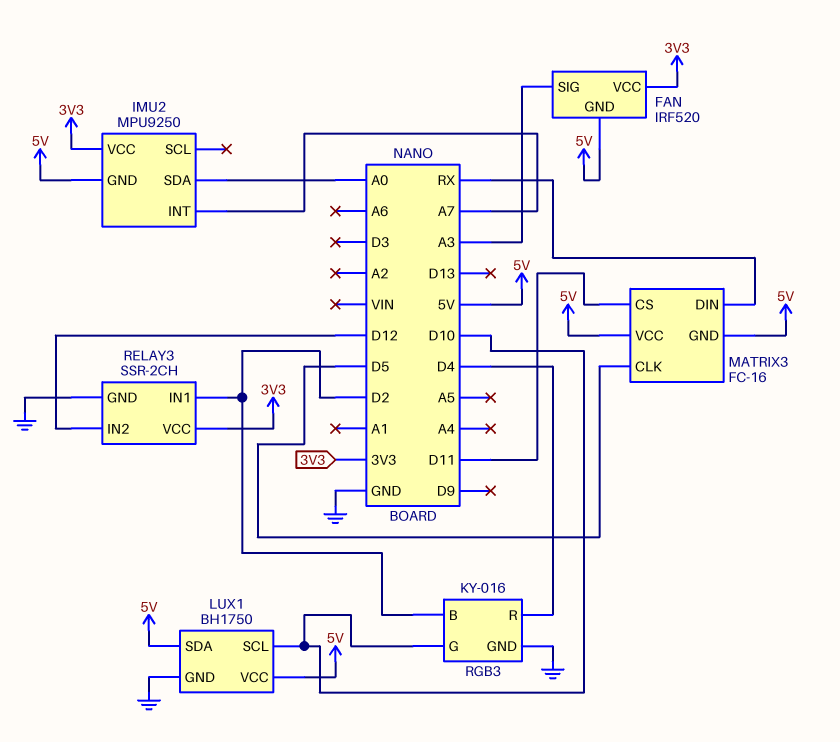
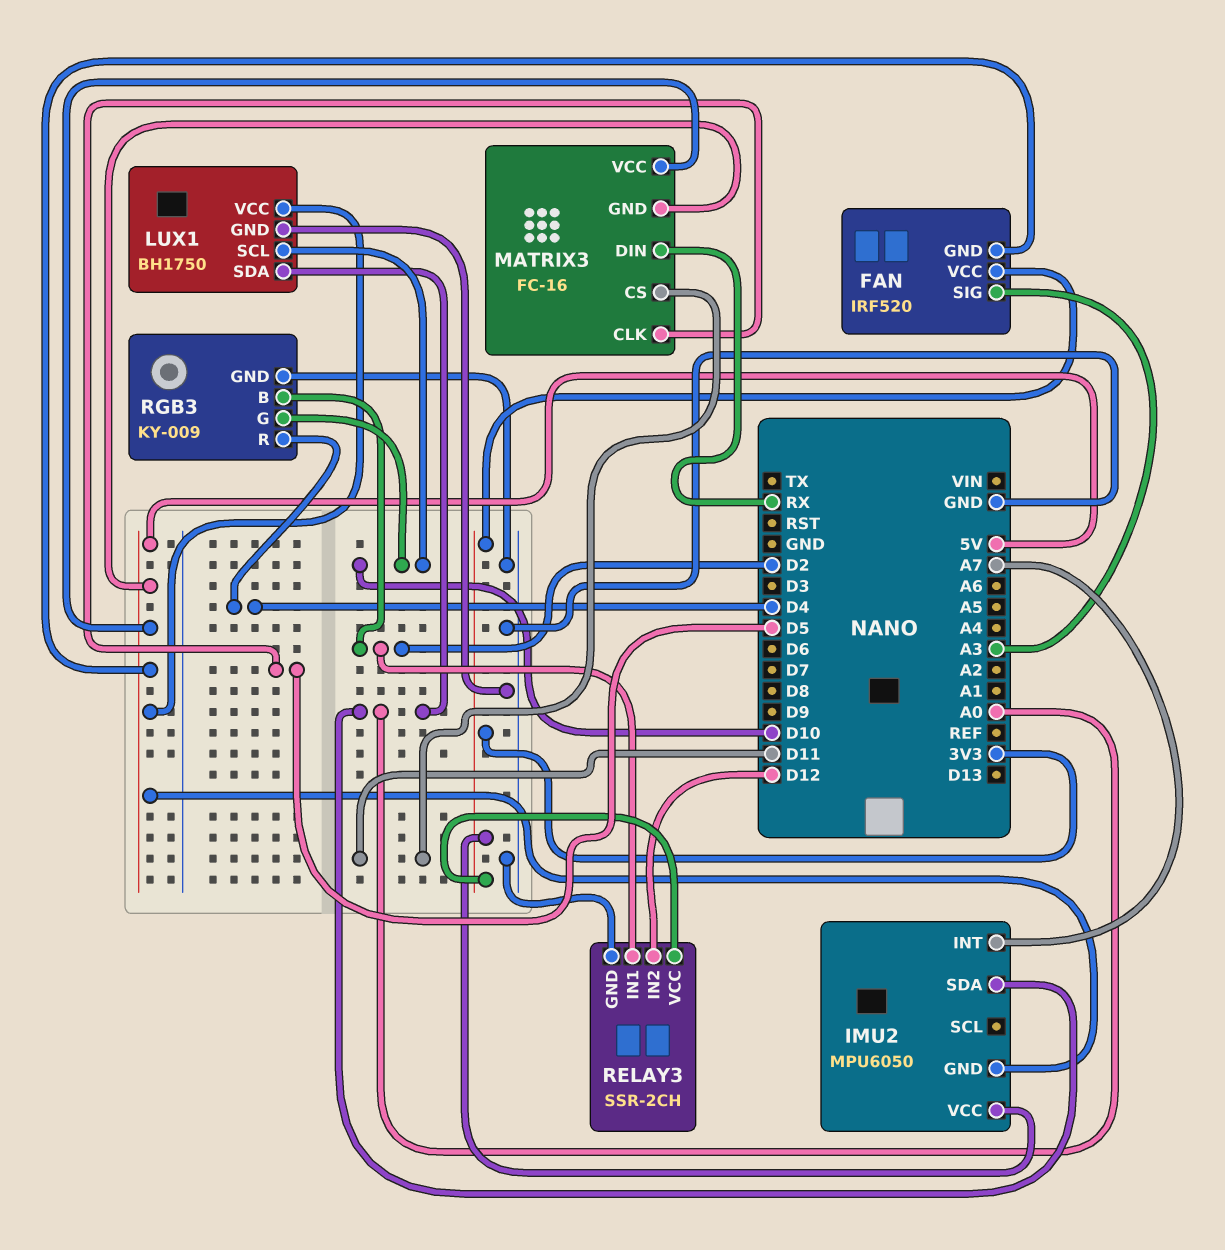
IMU2: MPU9250 -> MPU6050
LUX1 pin SDA: 5V -> A0
RGB3: KY-016 -> KY-009

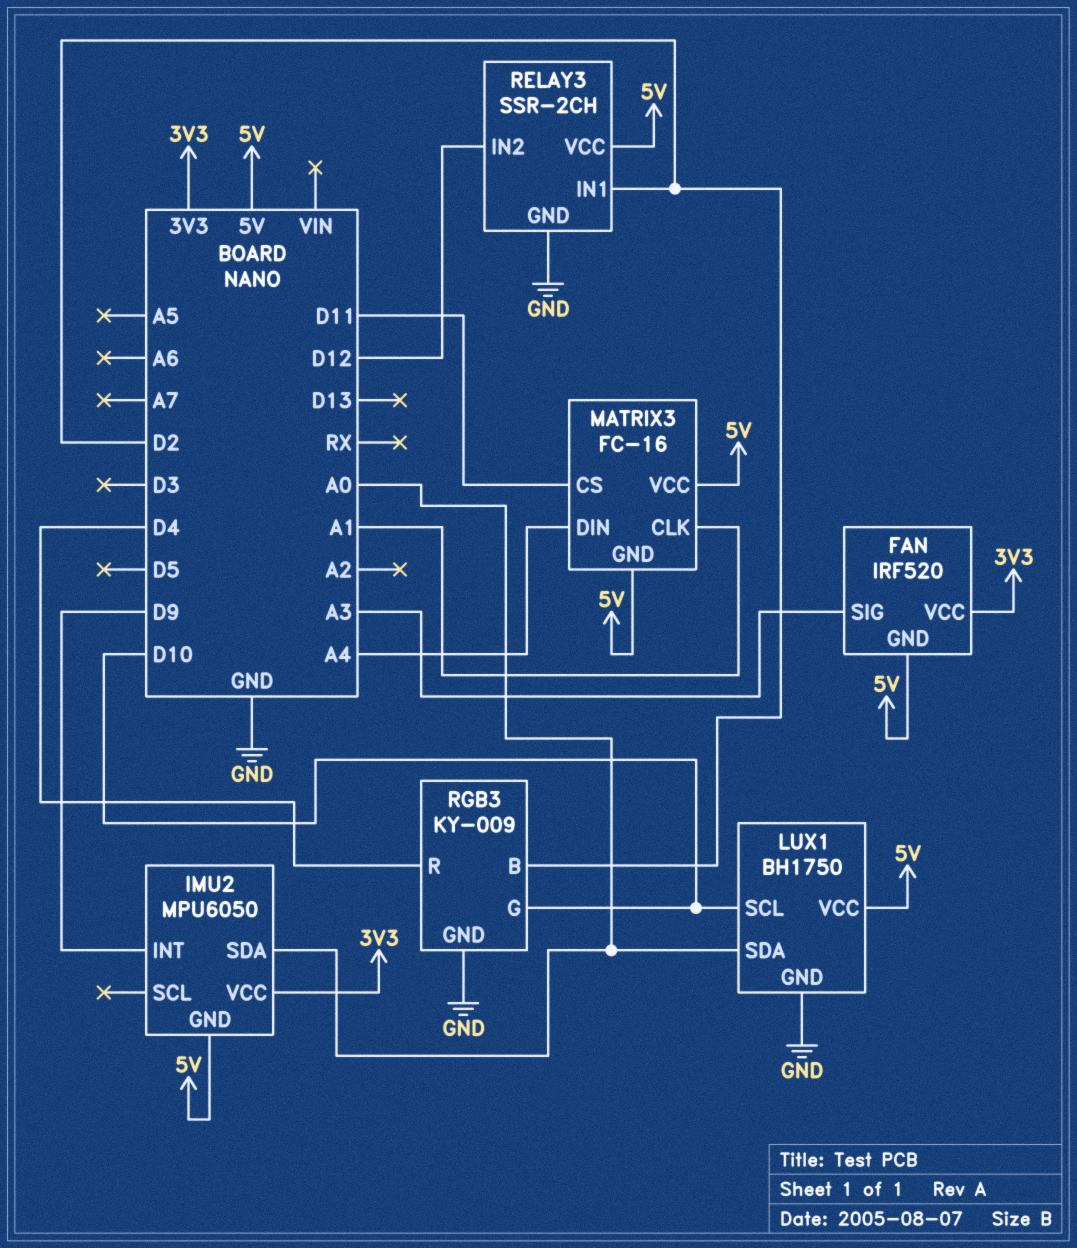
IMU2 pin INT: A7 -> D9
MATRIX3 pin CLK: D5 -> A1
MATRIX3 pin DIN: RX -> A4
RELAY3 pin VCC: 3V3 -> 5V

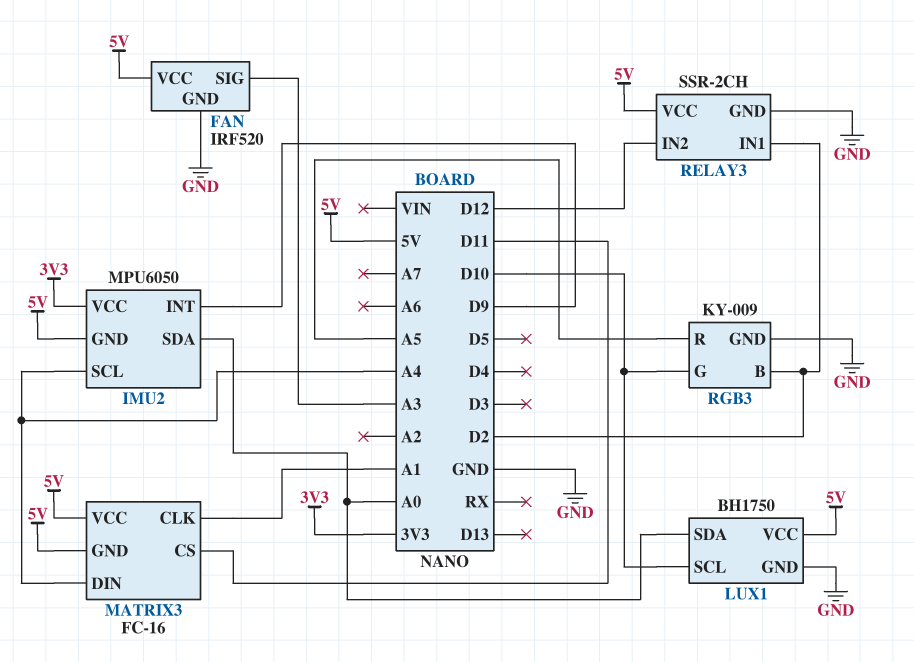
FAN pin GND: 5V -> GND
FAN pin VCC: 3V3 -> 5V
IMU2 pin SCL: none -> A4
RGB3 pin R: D4 -> A5

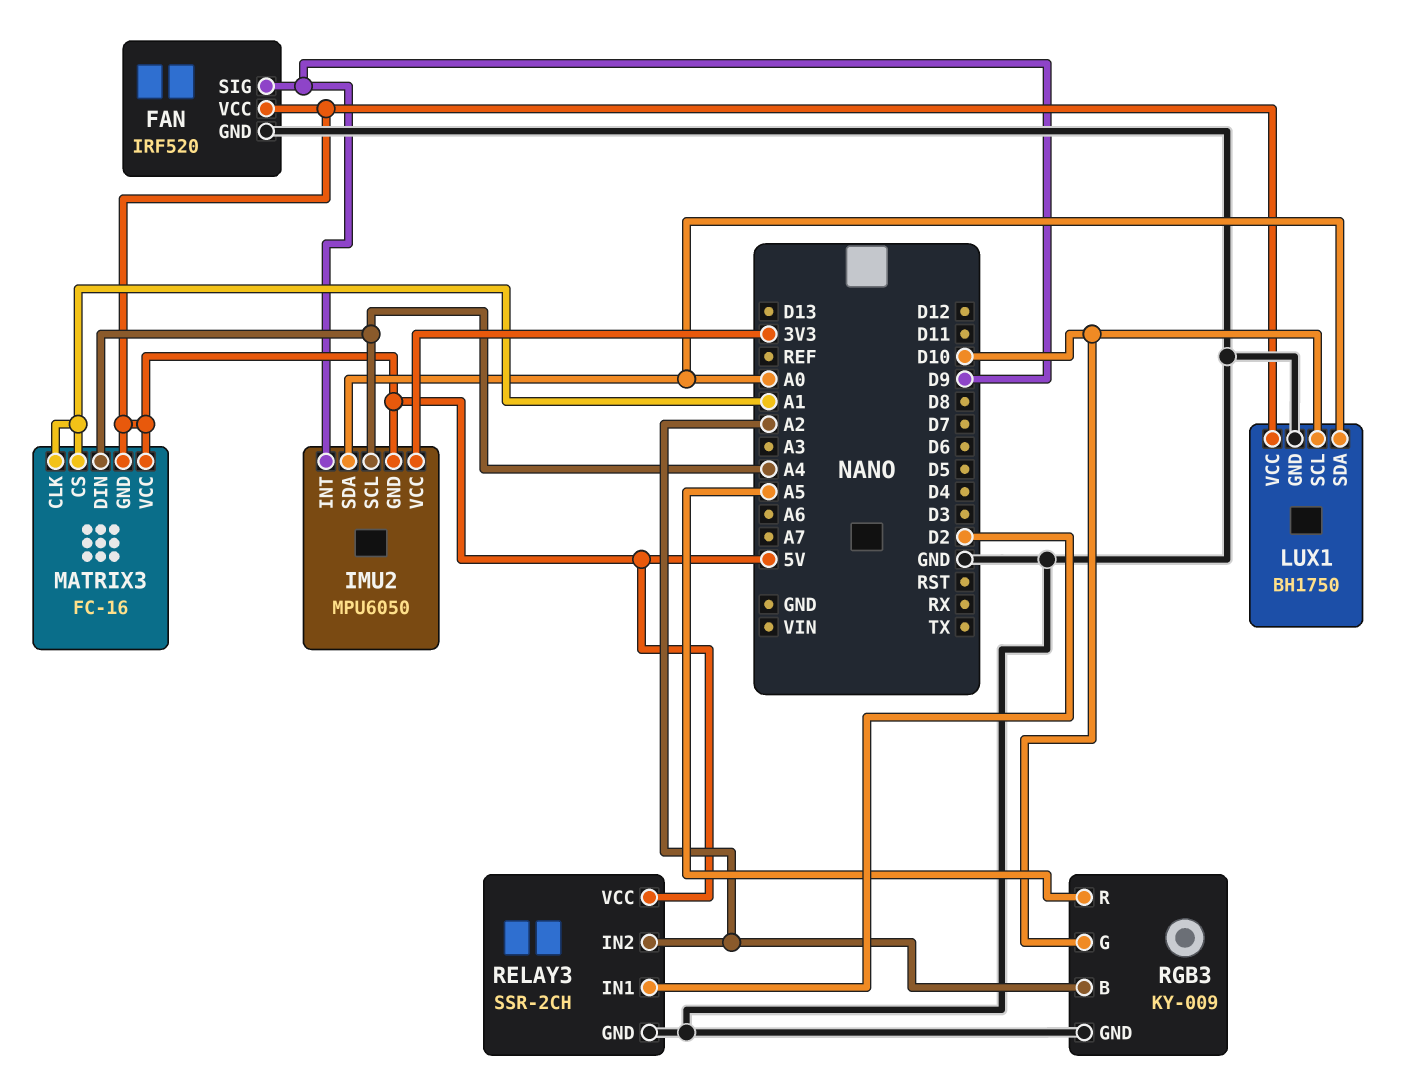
FAN pin SIG: A3 -> D9
MATRIX3 pin CS: D11 -> A1
RELAY3 pin IN2: D12 -> A2
RGB3 pin B: D2 -> A2

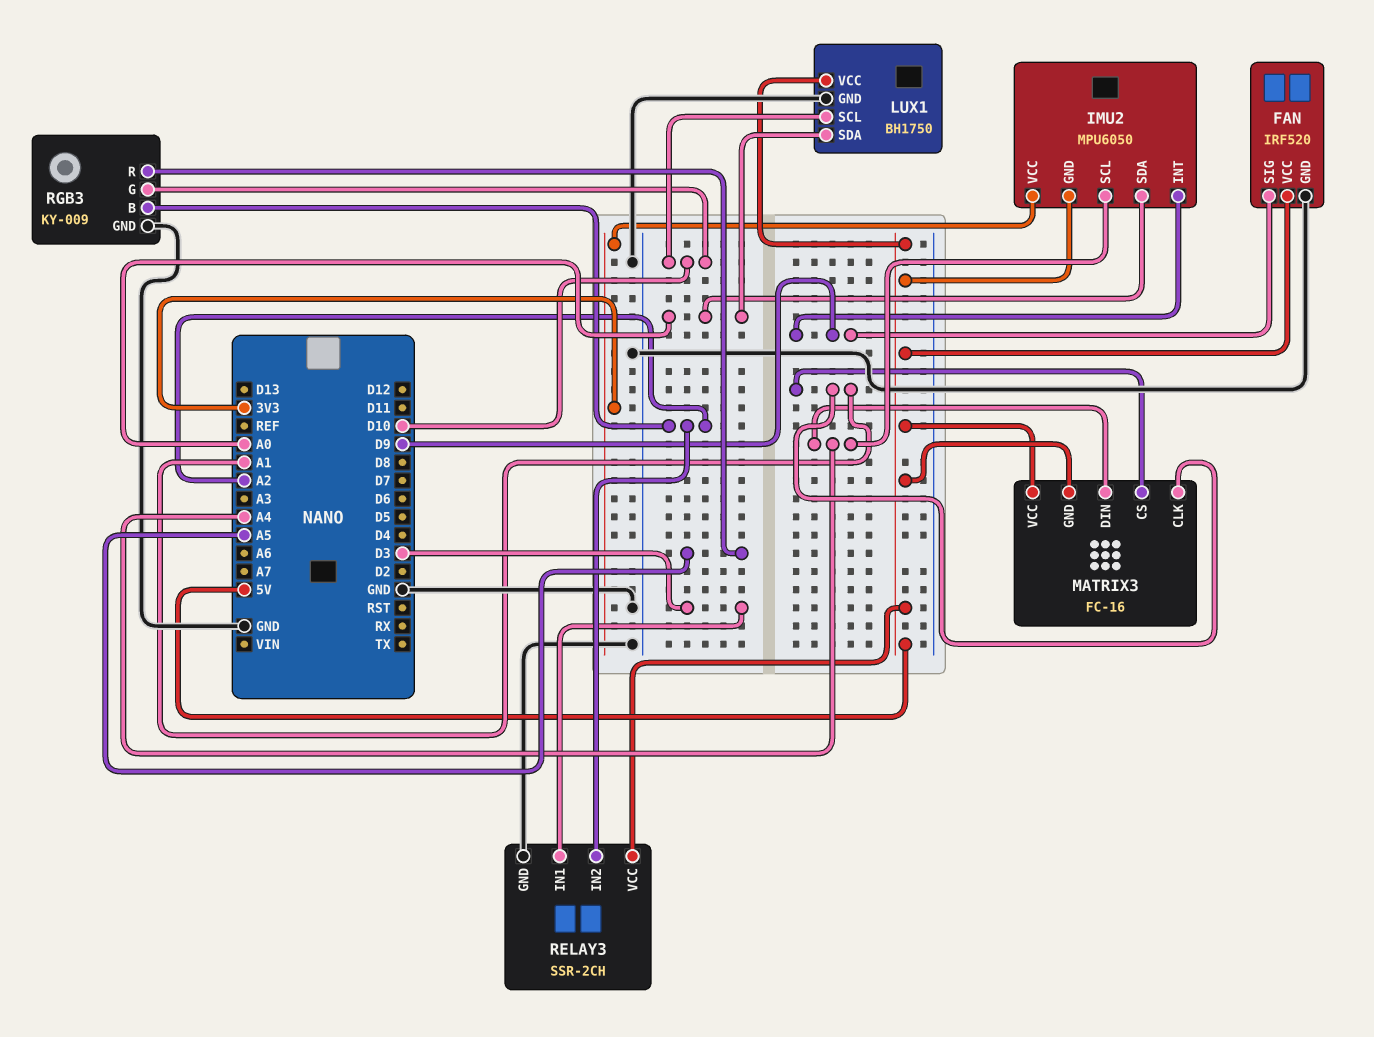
RELAY3 pin IN1: D2 -> D3

